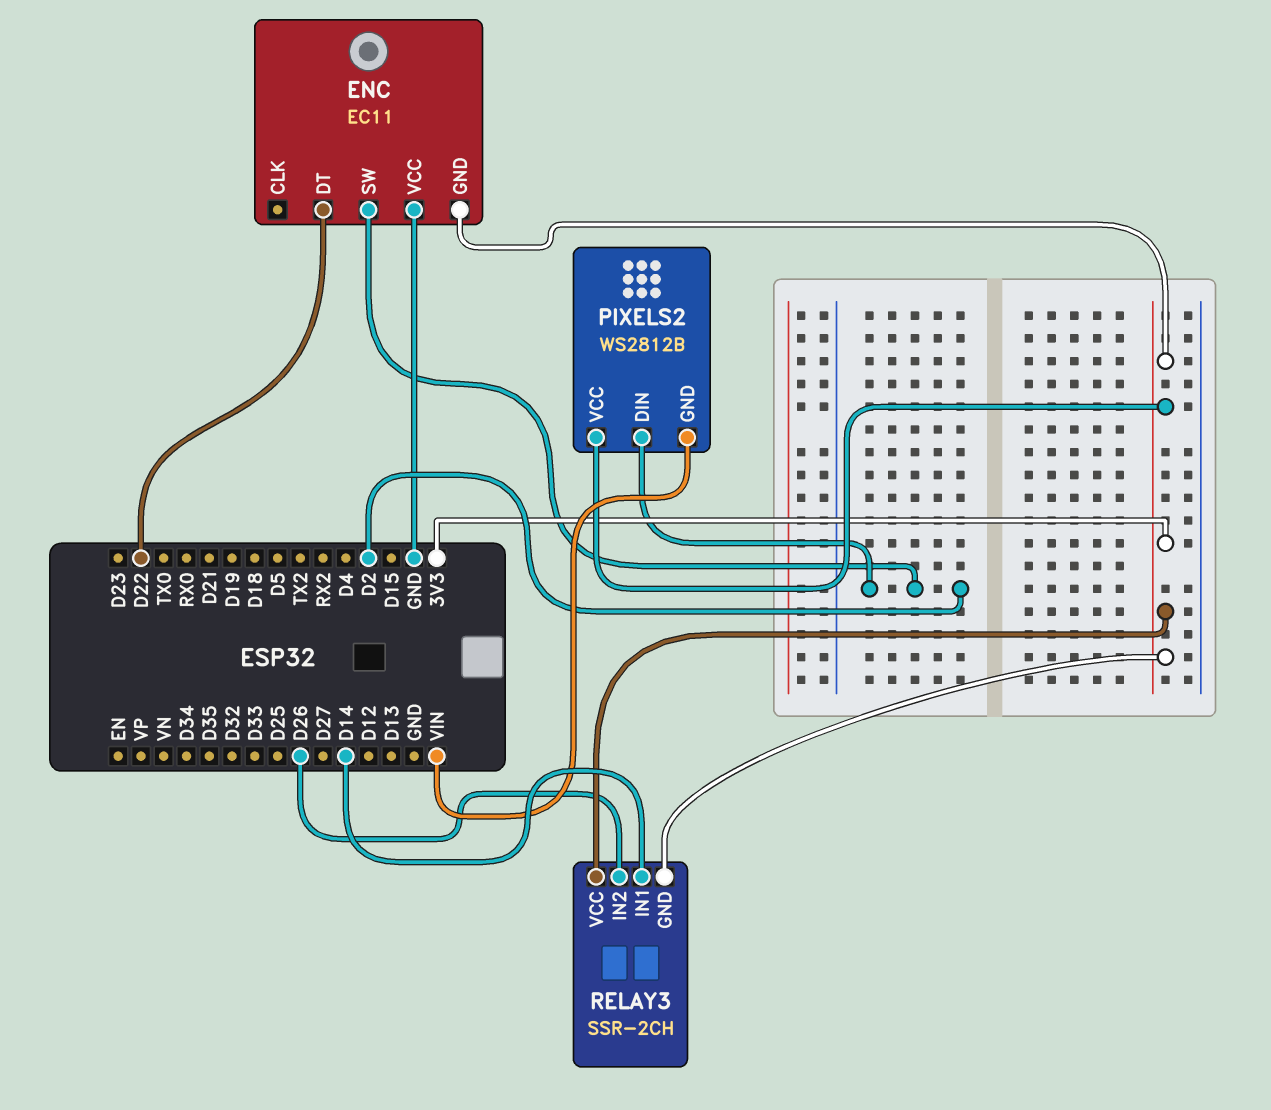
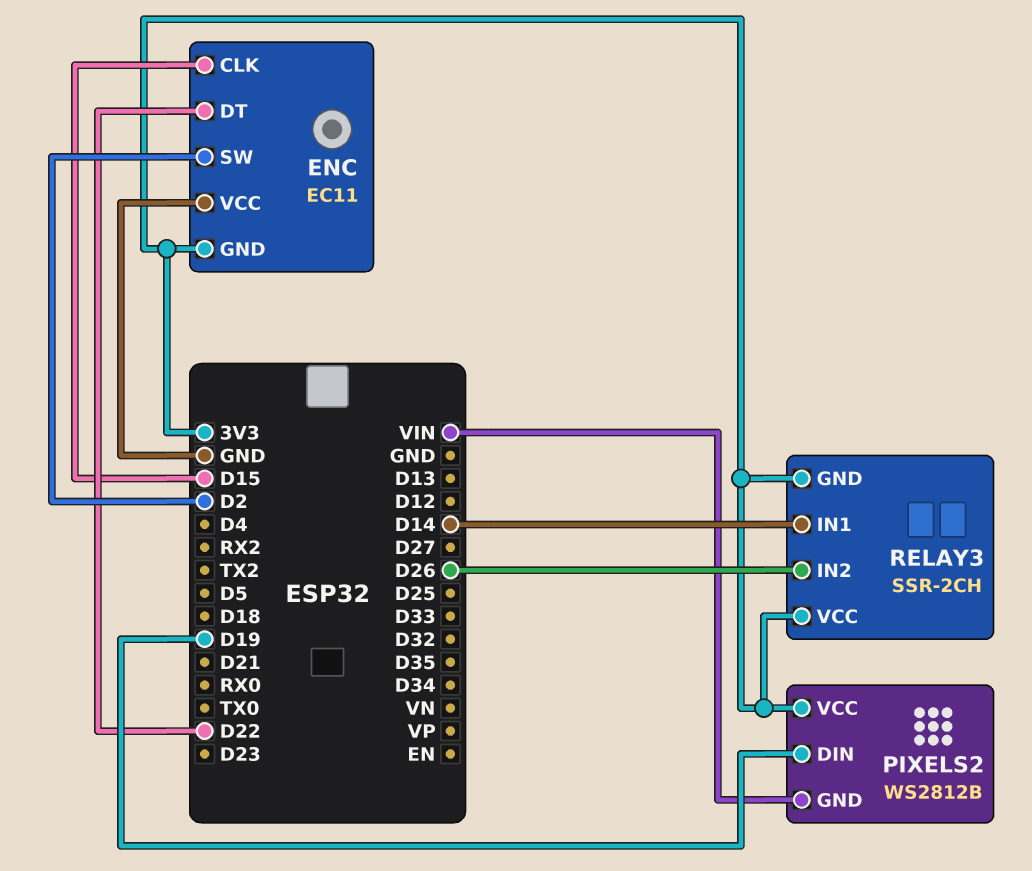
ENC pin CLK: none -> D15
PIXELS2 pin DIN: D2 -> D19

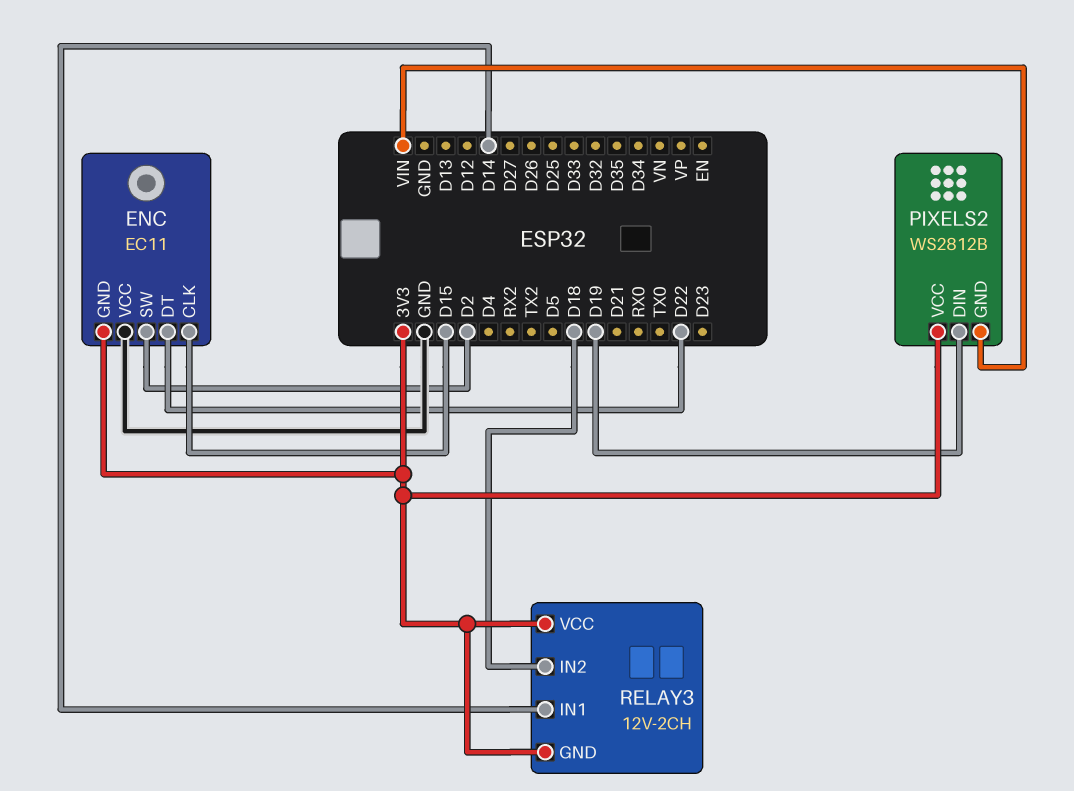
RELAY3: SSR-2CH -> 12V-2CH
RELAY3 pin IN2: D26 -> D18

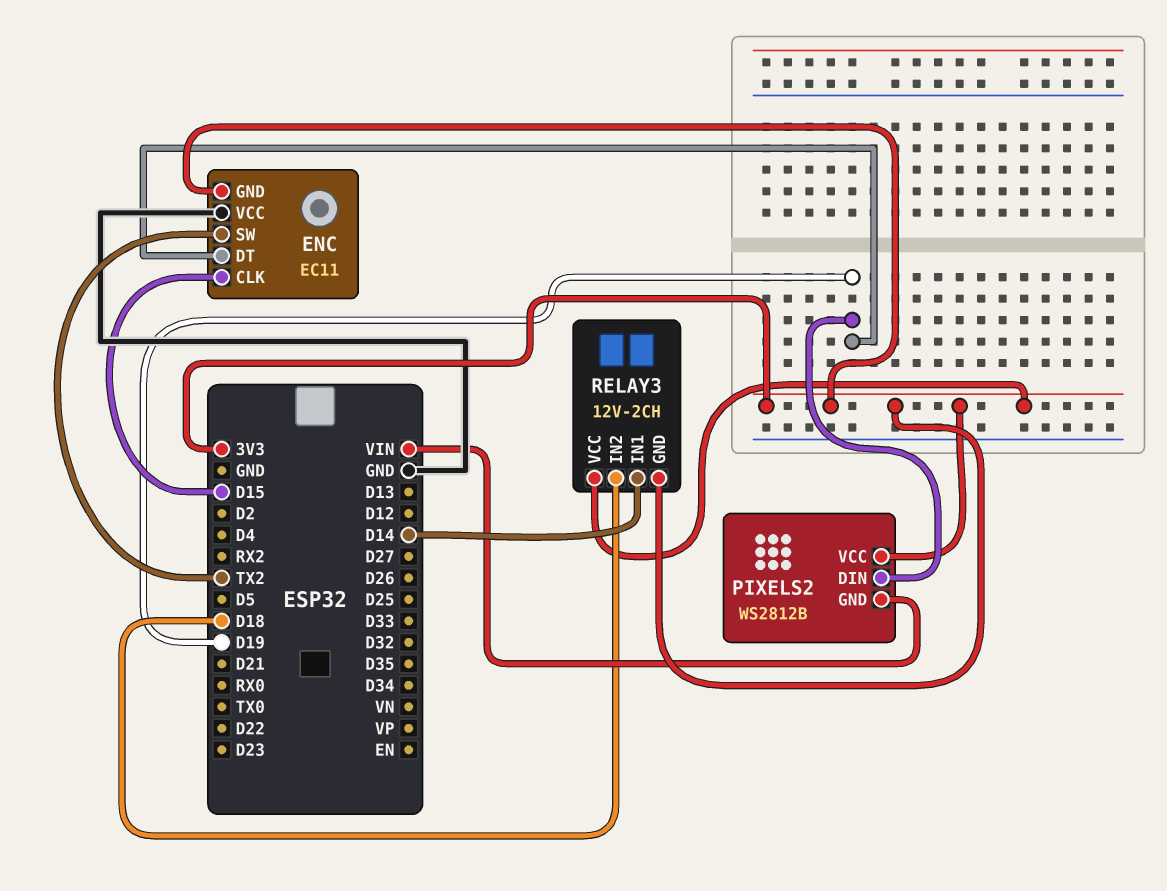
ENC pin DT: D22 -> D19
ENC pin SW: D2 -> TX2

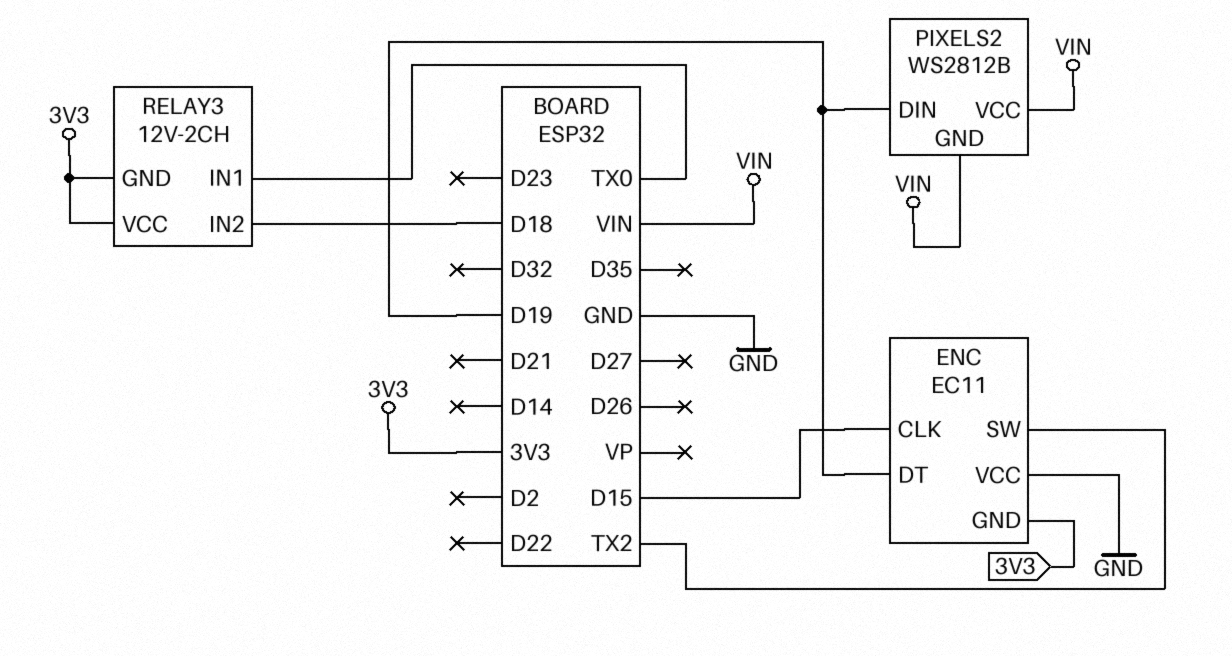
PIXELS2 pin VCC: 3V3 -> VIN
RELAY3 pin IN1: D14 -> TX0

